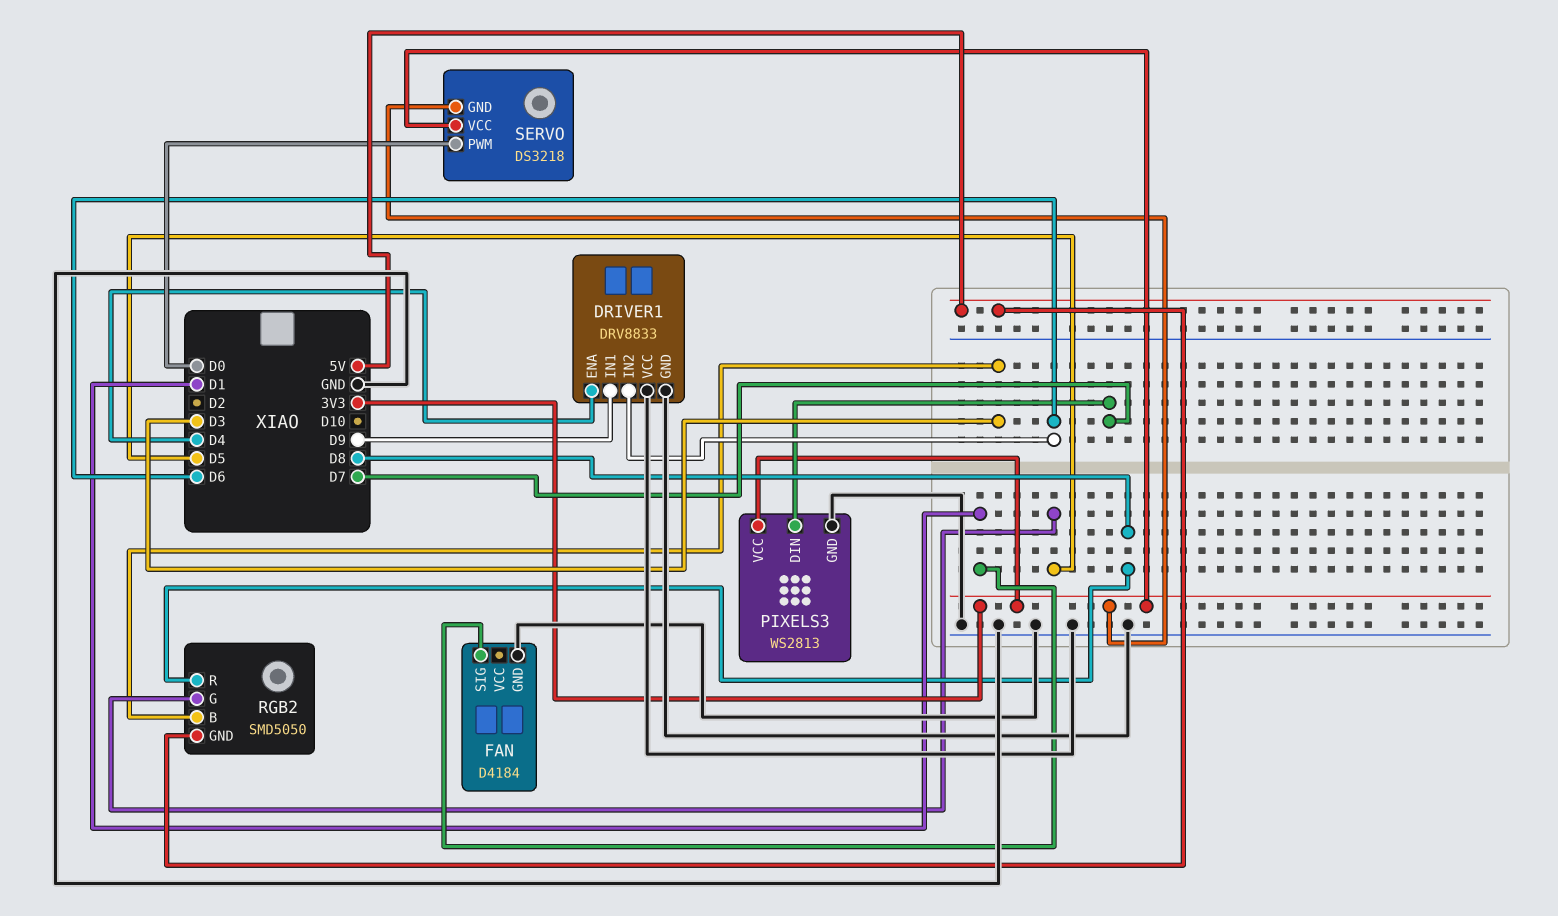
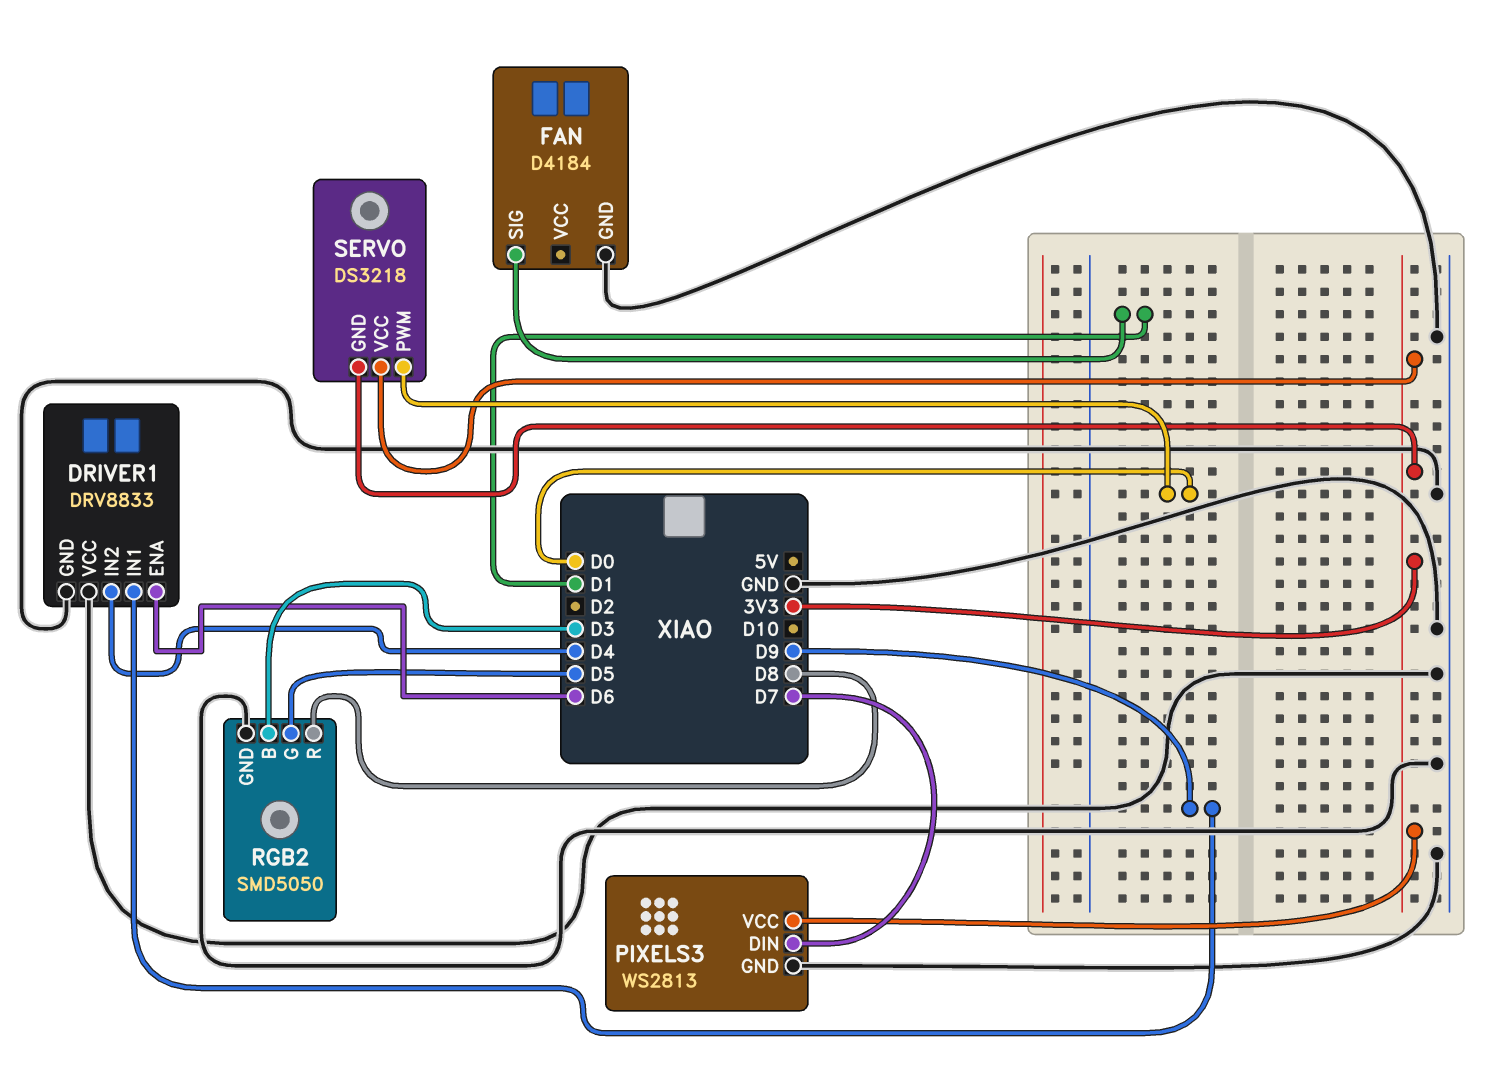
DRIVER1 pin ENA: D4 -> D6
DRIVER1 pin IN2: D6 -> D4
RGB2 pin GND: 5V -> GND

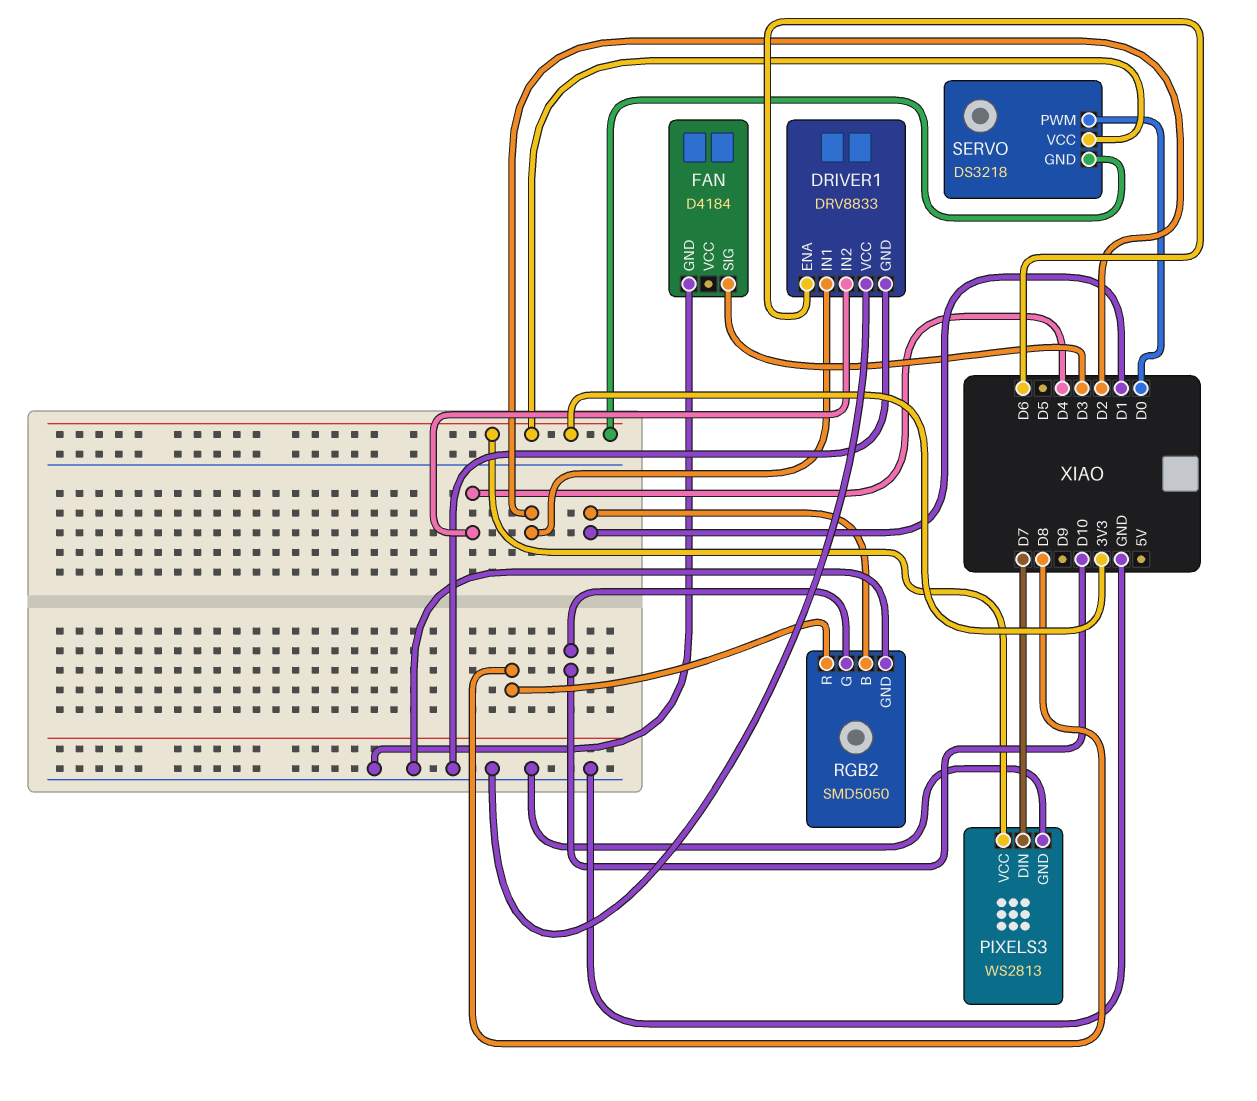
DRIVER1 pin IN1: D9 -> D2
FAN pin SIG: D1 -> D3
RGB2 pin B: D3 -> D1
RGB2 pin G: D5 -> D10

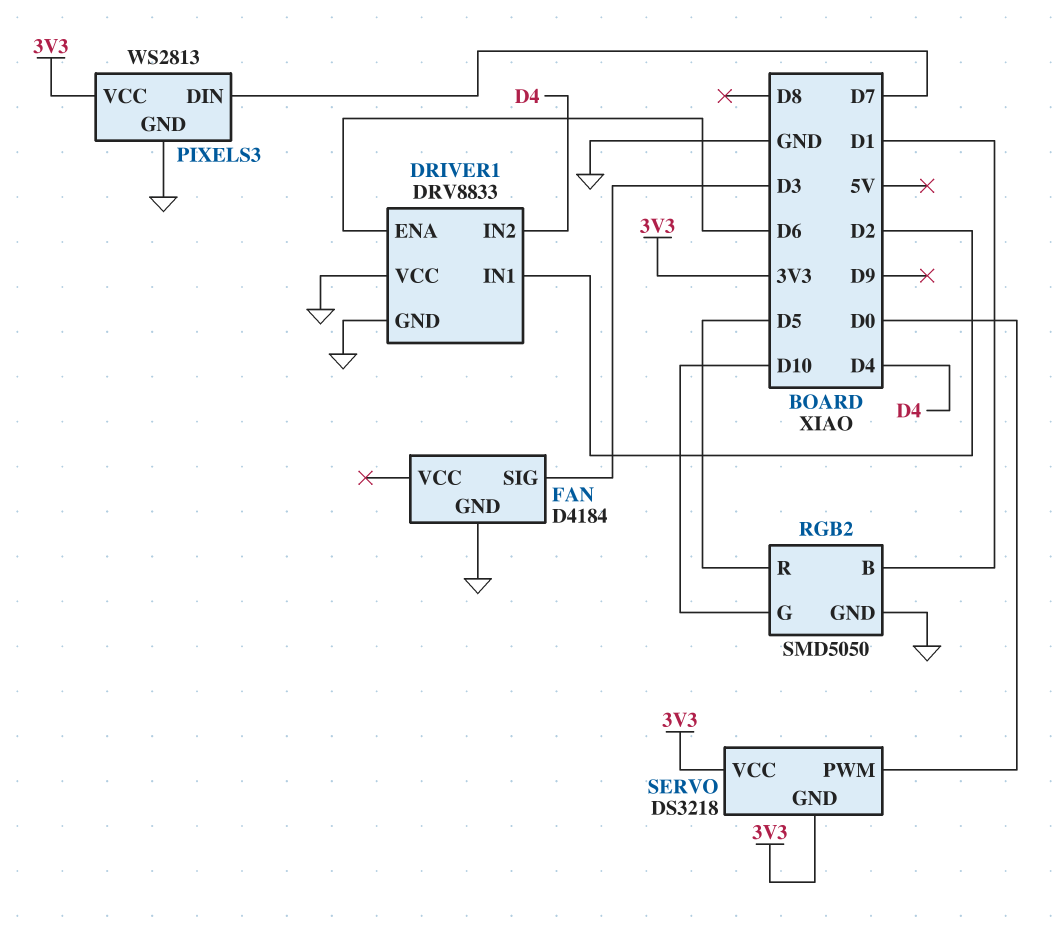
RGB2 pin R: D8 -> D5

